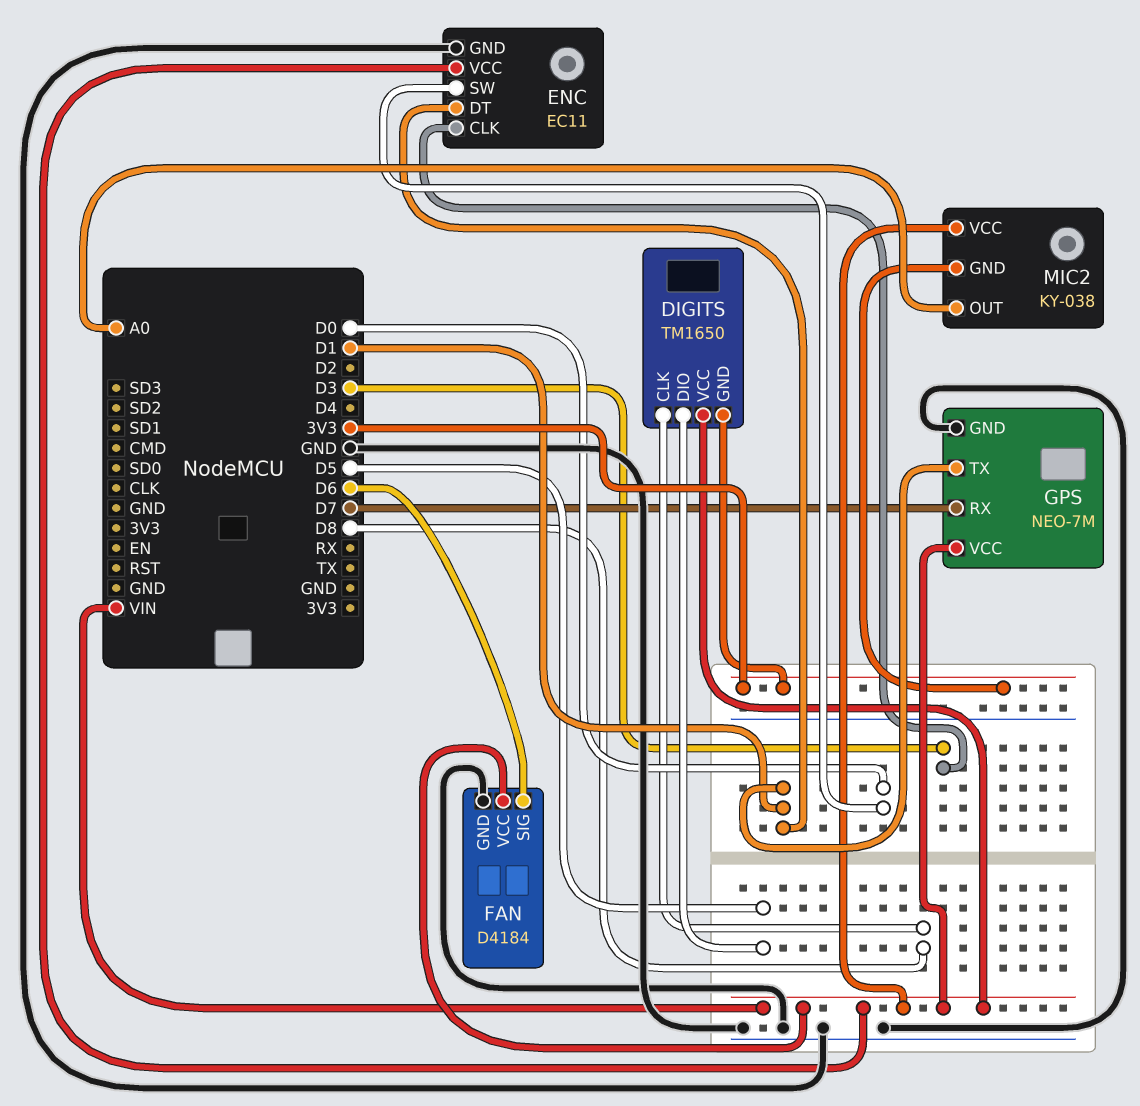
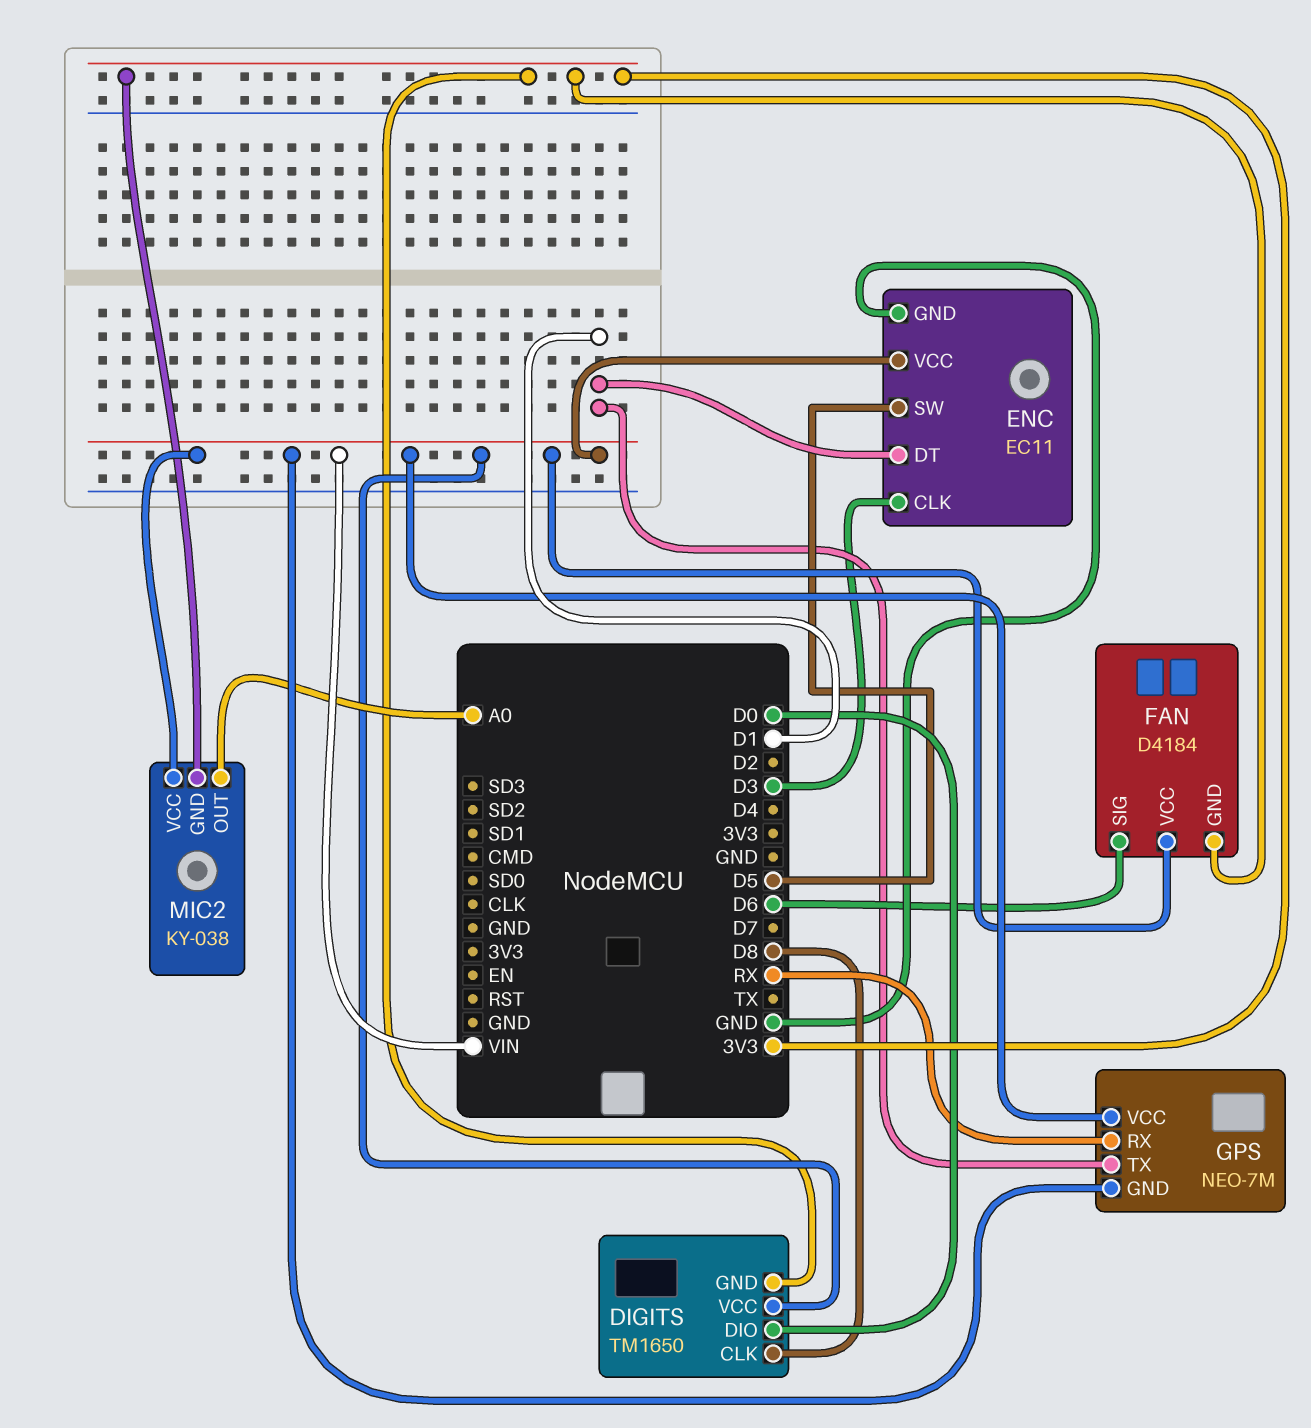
DIGITS pin DIO: D5 -> D0
ENC pin SW: D0 -> D5
FAN pin GND: GND -> 3V3
GPS pin GND: GND -> VIN
GPS pin RX: D7 -> RX

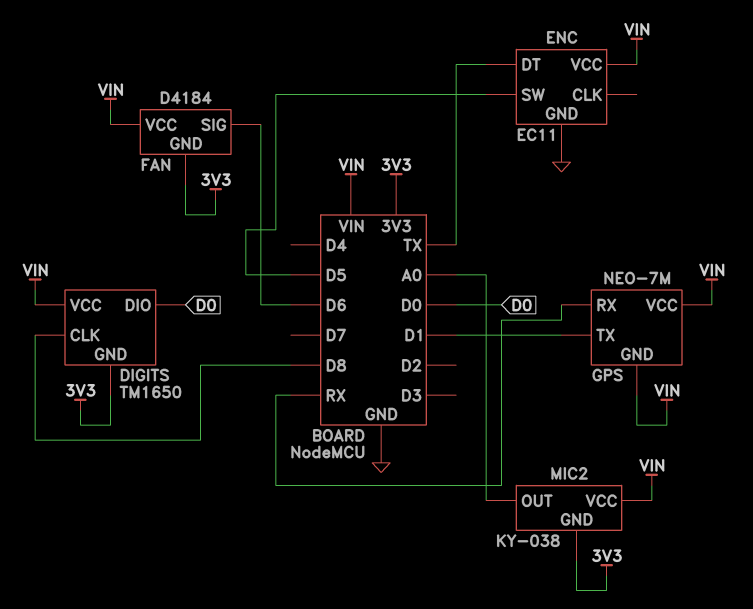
ENC pin CLK: D3 -> none
ENC pin DT: D1 -> TX

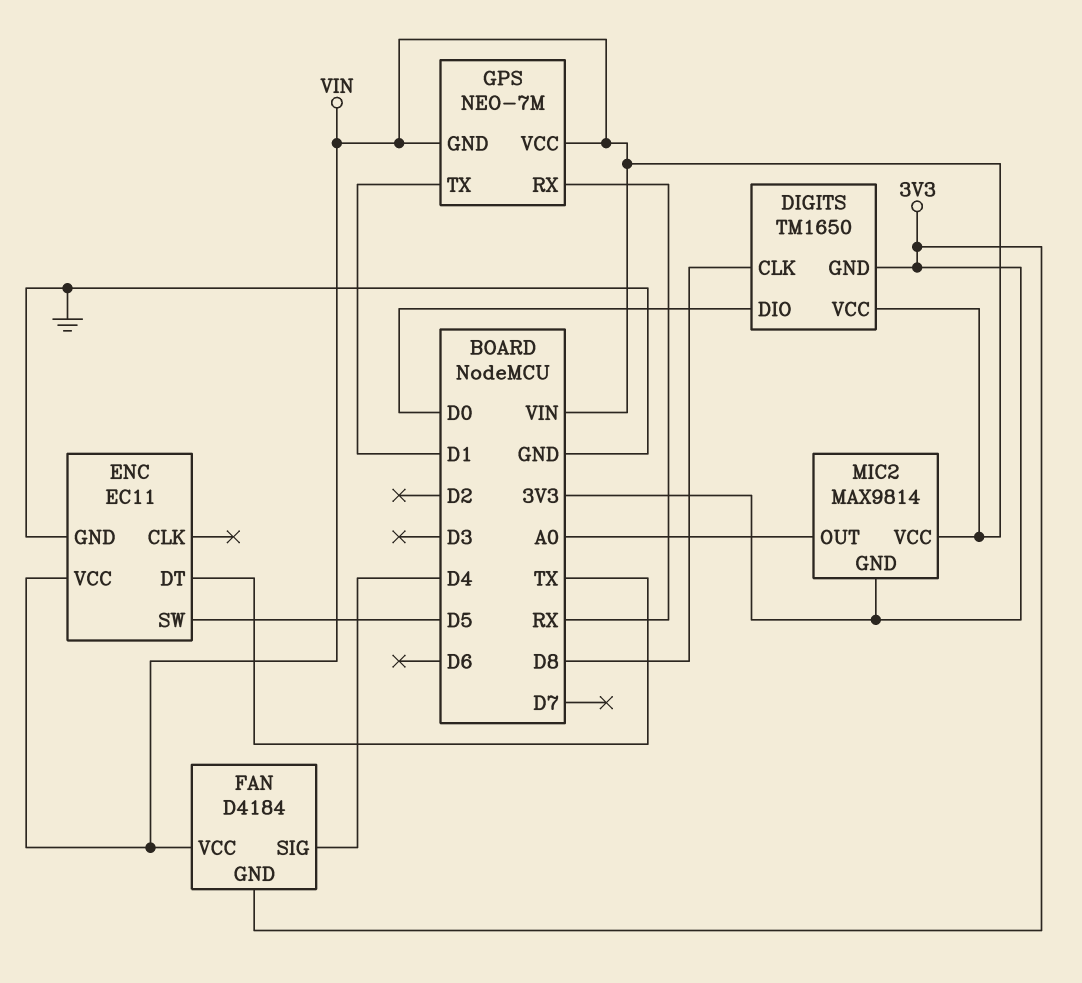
FAN pin SIG: D6 -> D4
MIC2: KY-038 -> MAX9814

